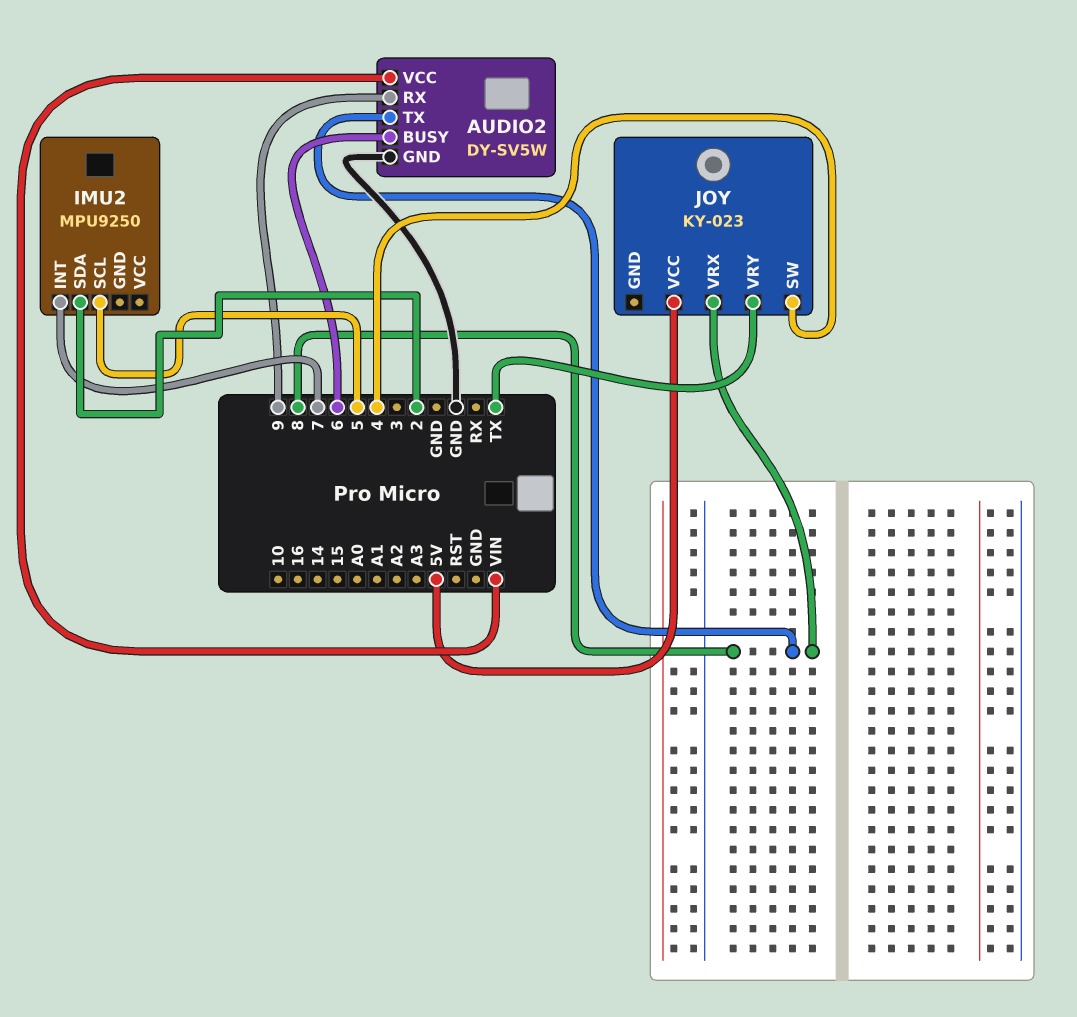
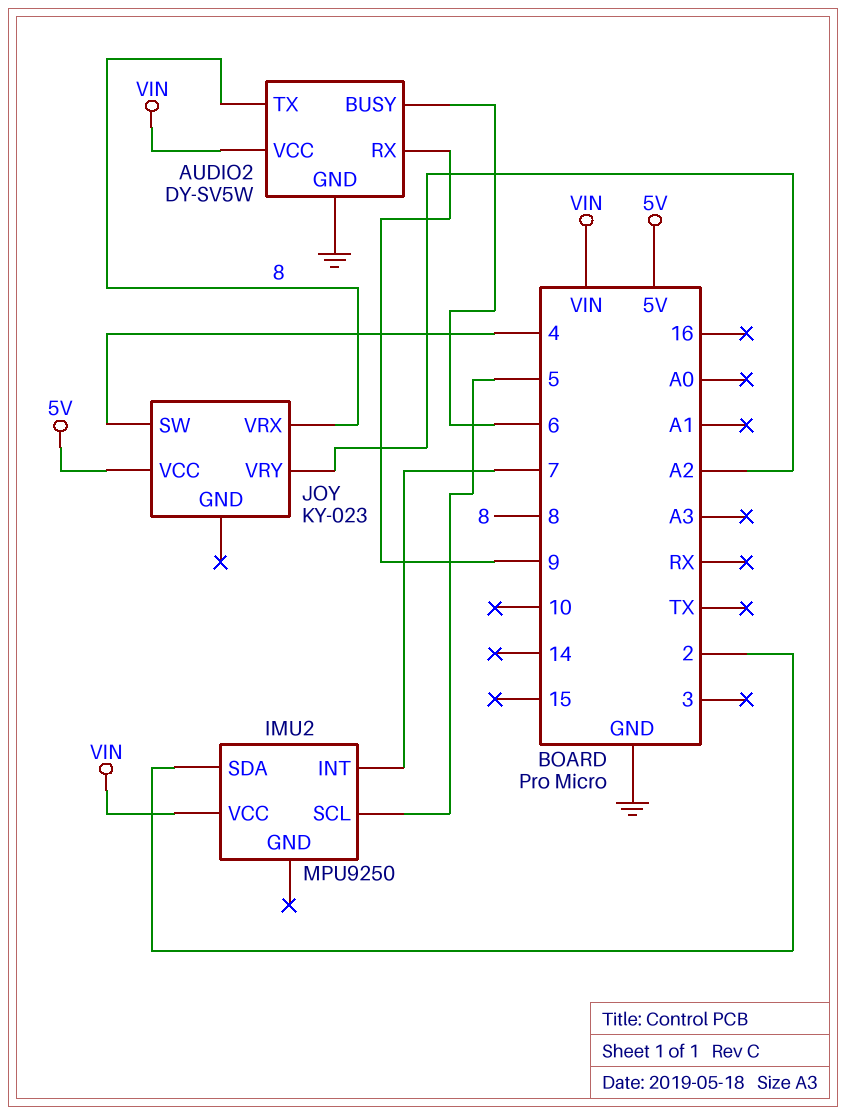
IMU2 pin VCC: none -> VIN
JOY pin VRY: TX -> A2

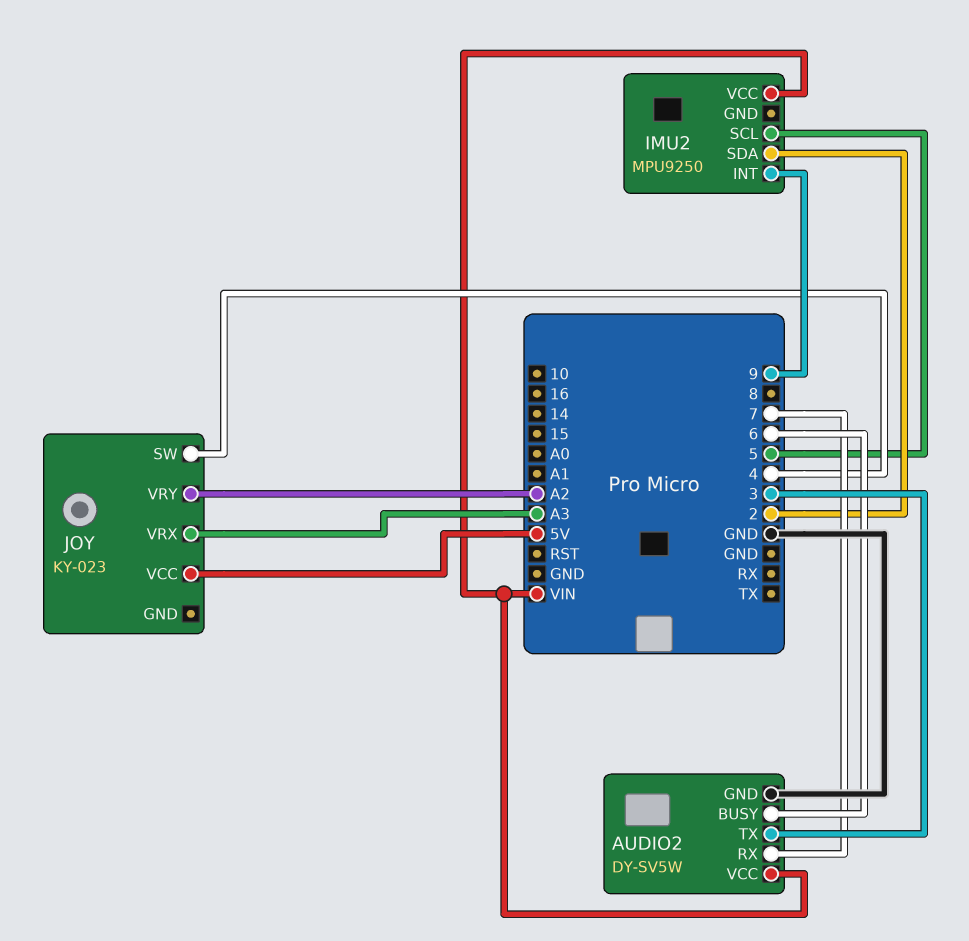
AUDIO2 pin RX: 9 -> 7
AUDIO2 pin TX: 8 -> 3
IMU2 pin INT: 7 -> 9
JOY pin VRX: 8 -> A3

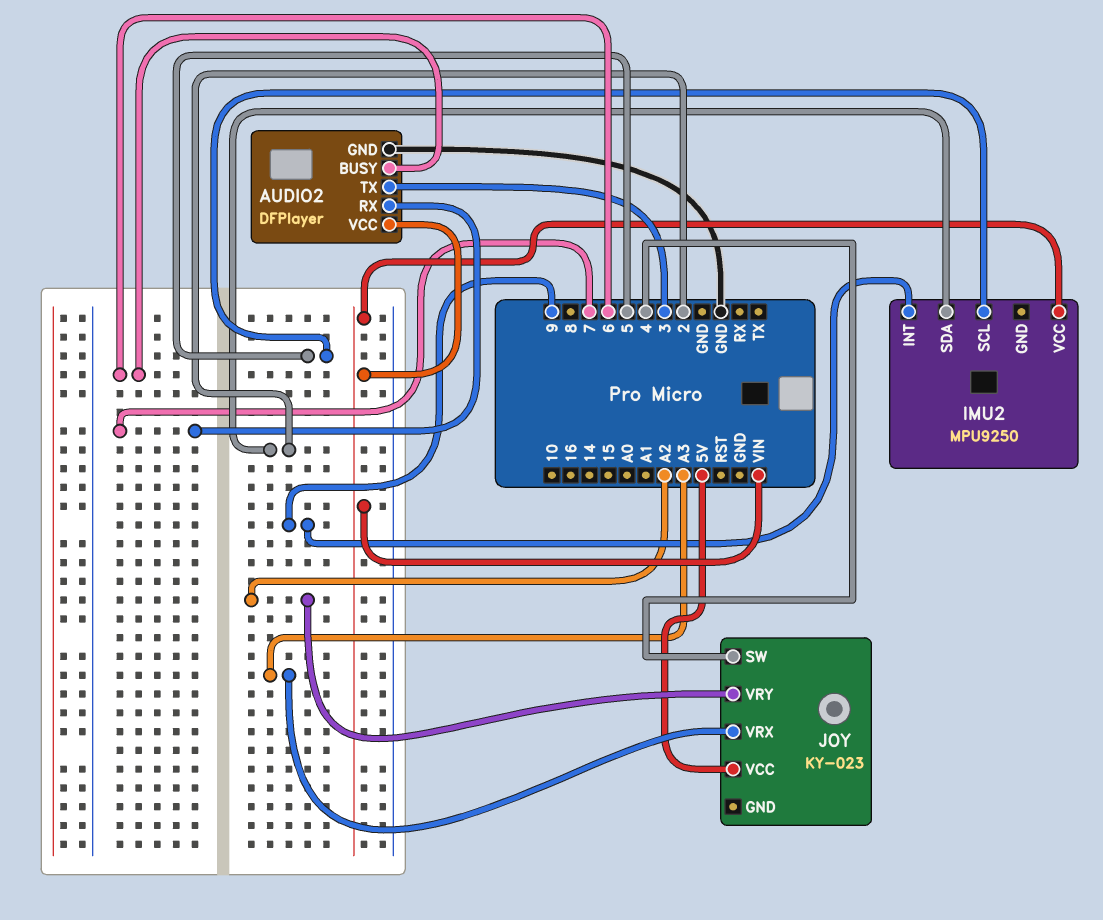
AUDIO2: DY-SV5W -> DFPlayer

